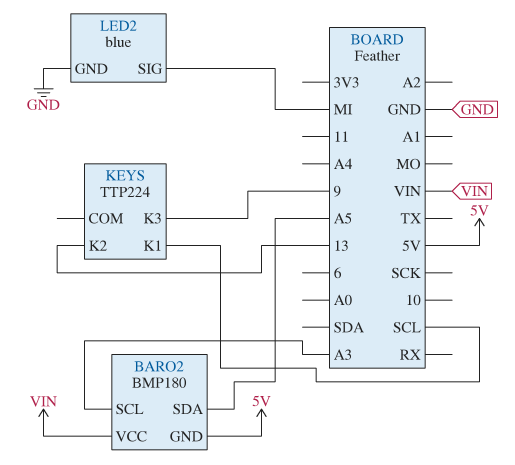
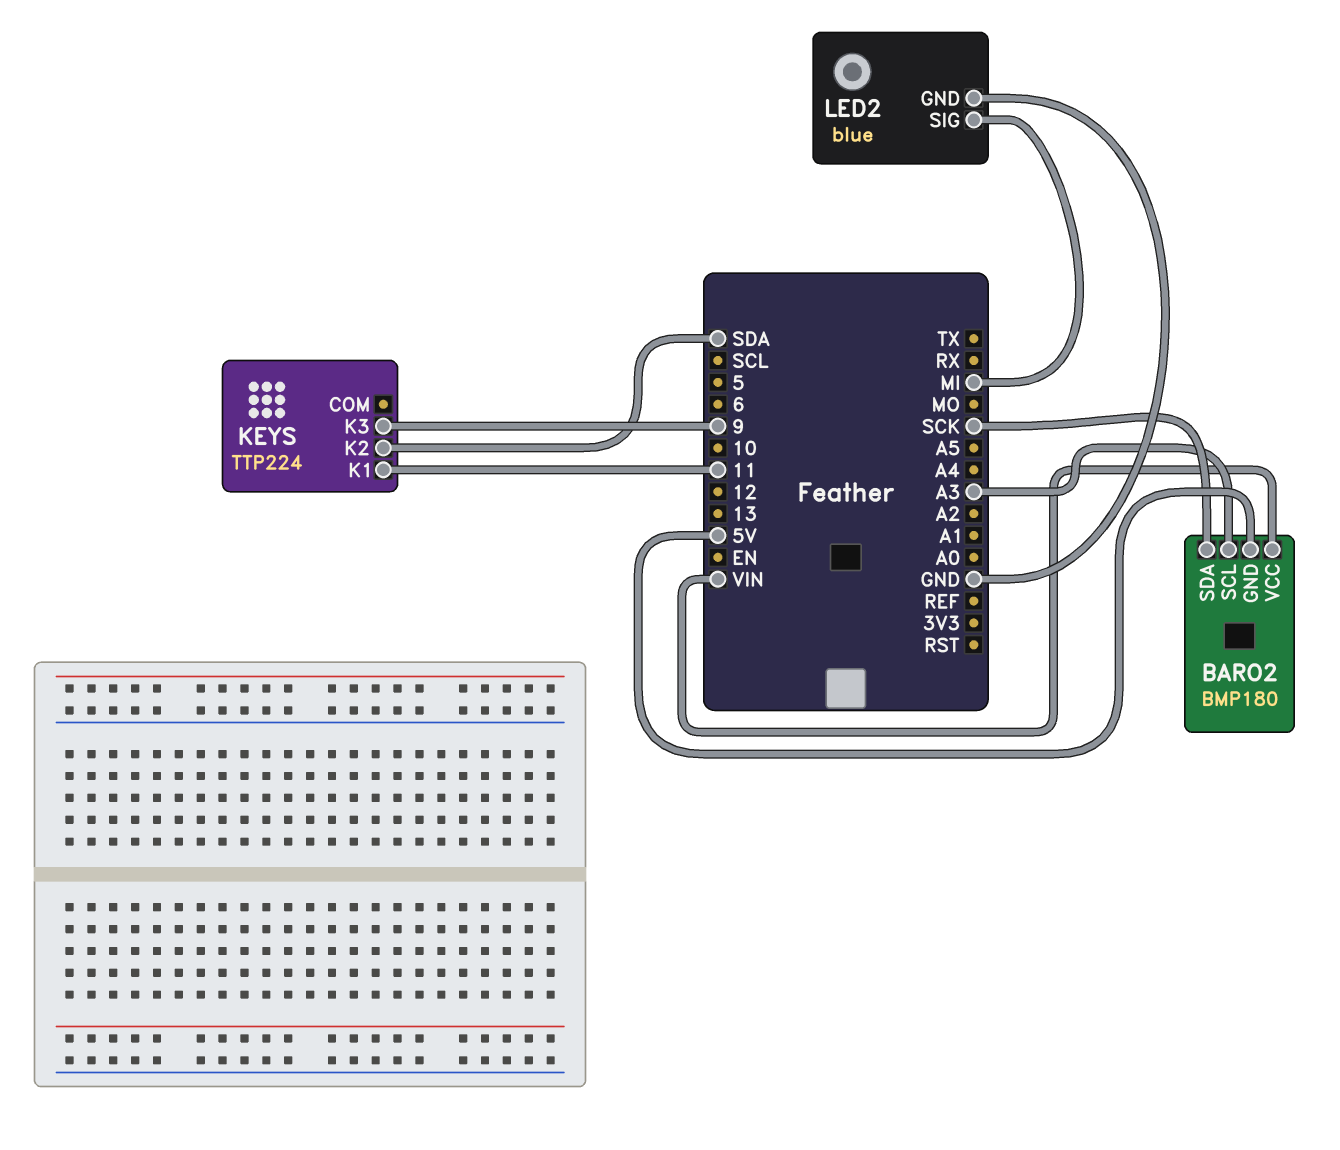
BARO2 pin SDA: A5 -> SCK
KEYS pin K1: SCL -> 11
KEYS pin K2: 13 -> SDA

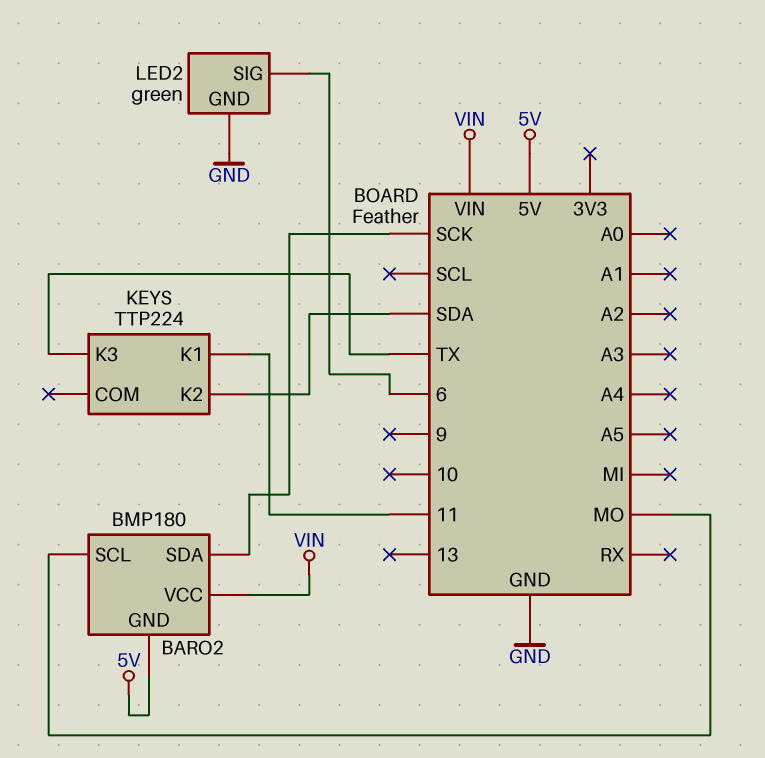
BARO2 pin SCL: A3 -> MO
KEYS pin K3: 9 -> TX
LED2: blue -> green
LED2 pin SIG: MI -> 6

